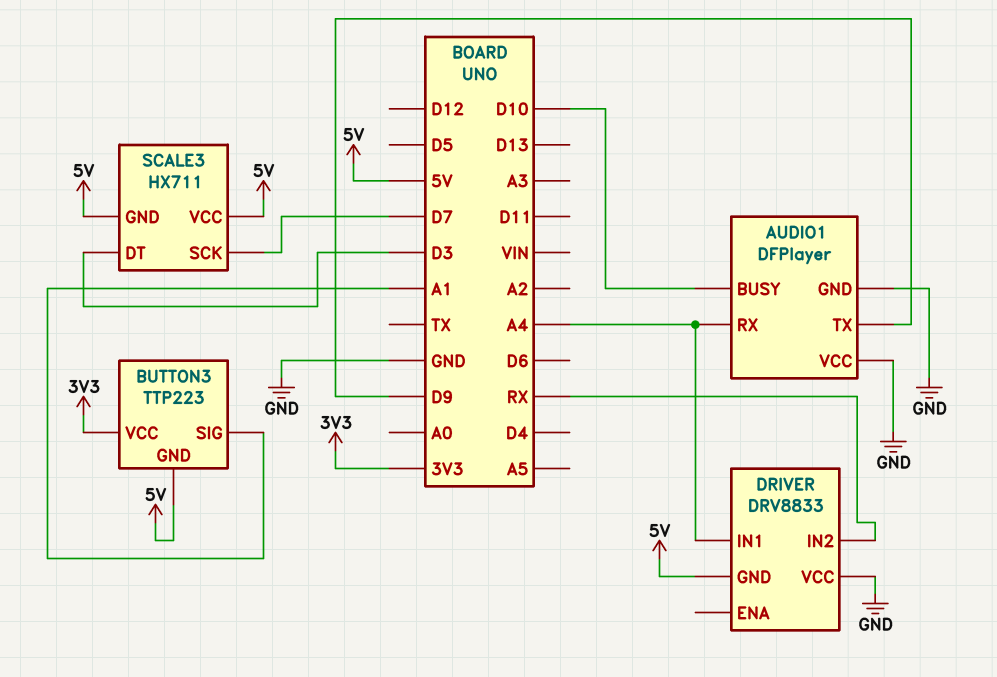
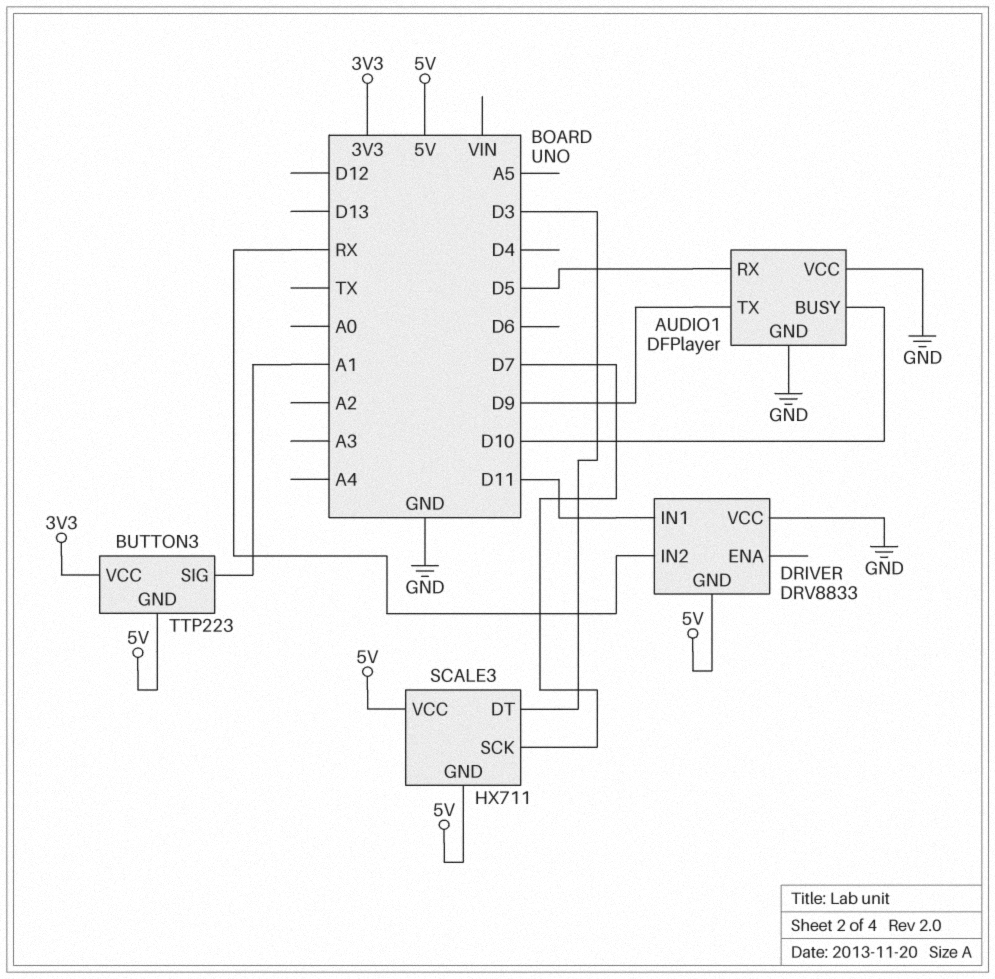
AUDIO1 pin RX: A4 -> D5
DRIVER pin IN1: A4 -> D11

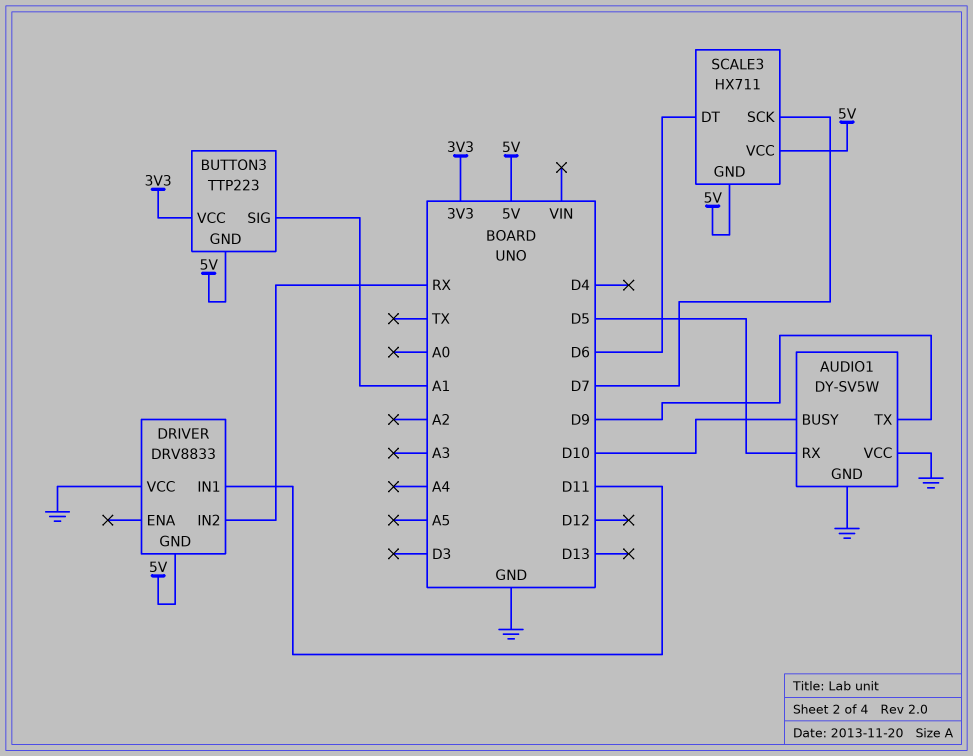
AUDIO1: DFPlayer -> DY-SV5W
SCALE3 pin DT: D3 -> D6

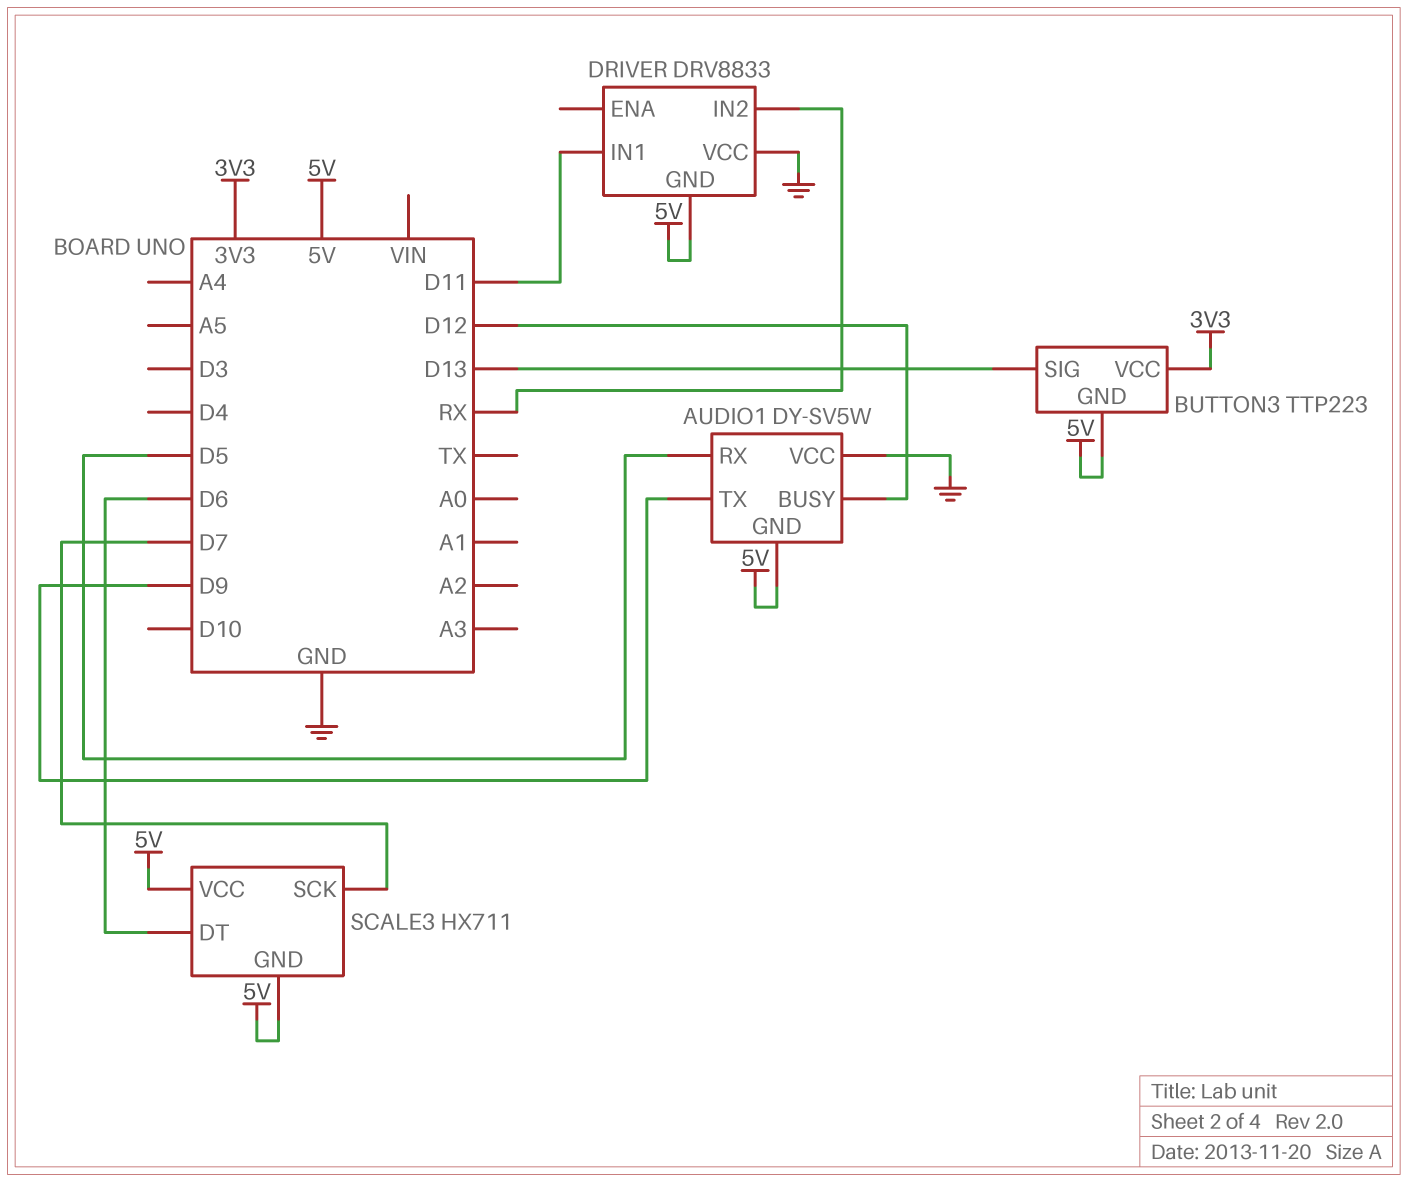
AUDIO1 pin BUSY: D10 -> D12
AUDIO1 pin GND: GND -> 5V
BUTTON3 pin SIG: A1 -> D13

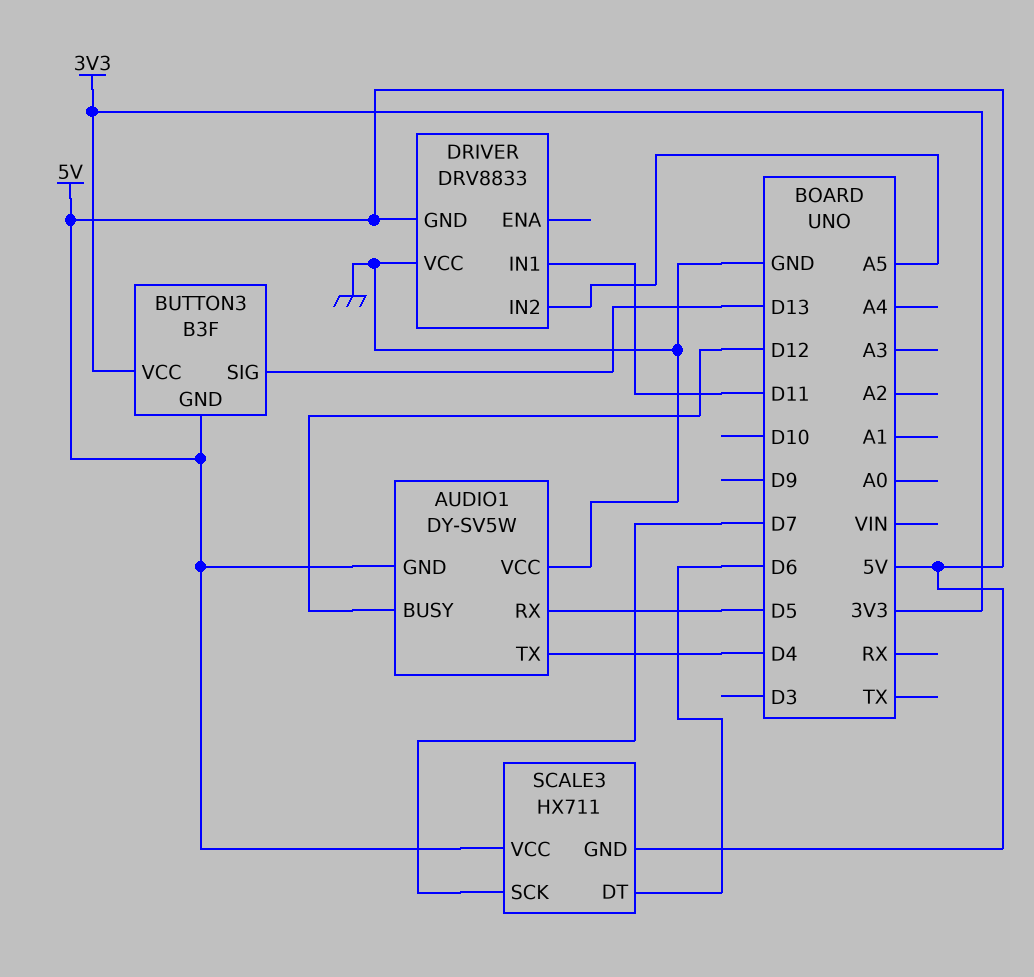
AUDIO1 pin TX: D9 -> D4
BUTTON3: TTP223 -> B3F
DRIVER pin IN2: RX -> A5

